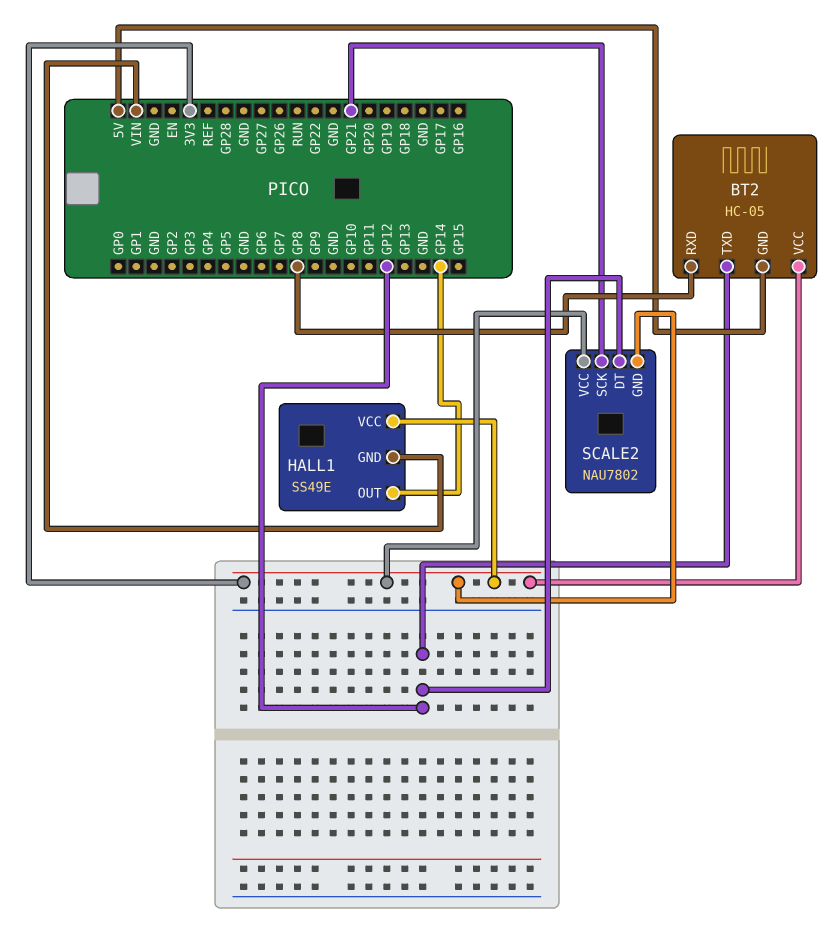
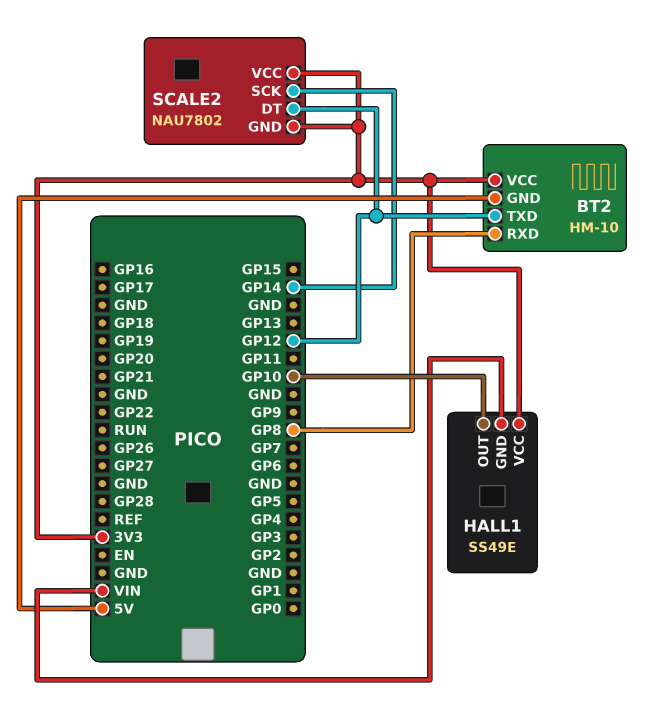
BT2: HC-05 -> HM-10
HALL1 pin OUT: GP14 -> GP10
SCALE2 pin SCK: GP21 -> GP14

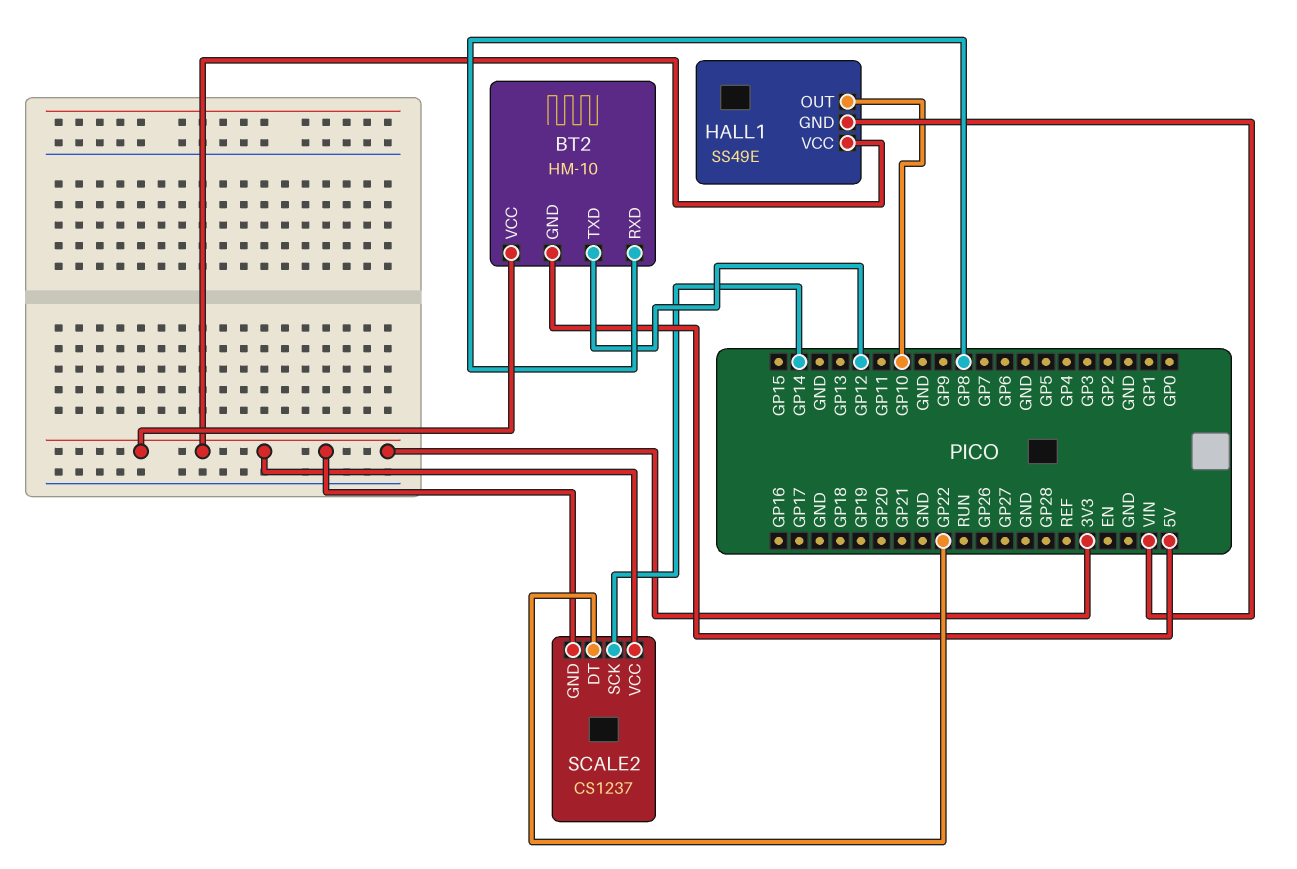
SCALE2: NAU7802 -> CS1237
SCALE2 pin DT: GP12 -> GP22

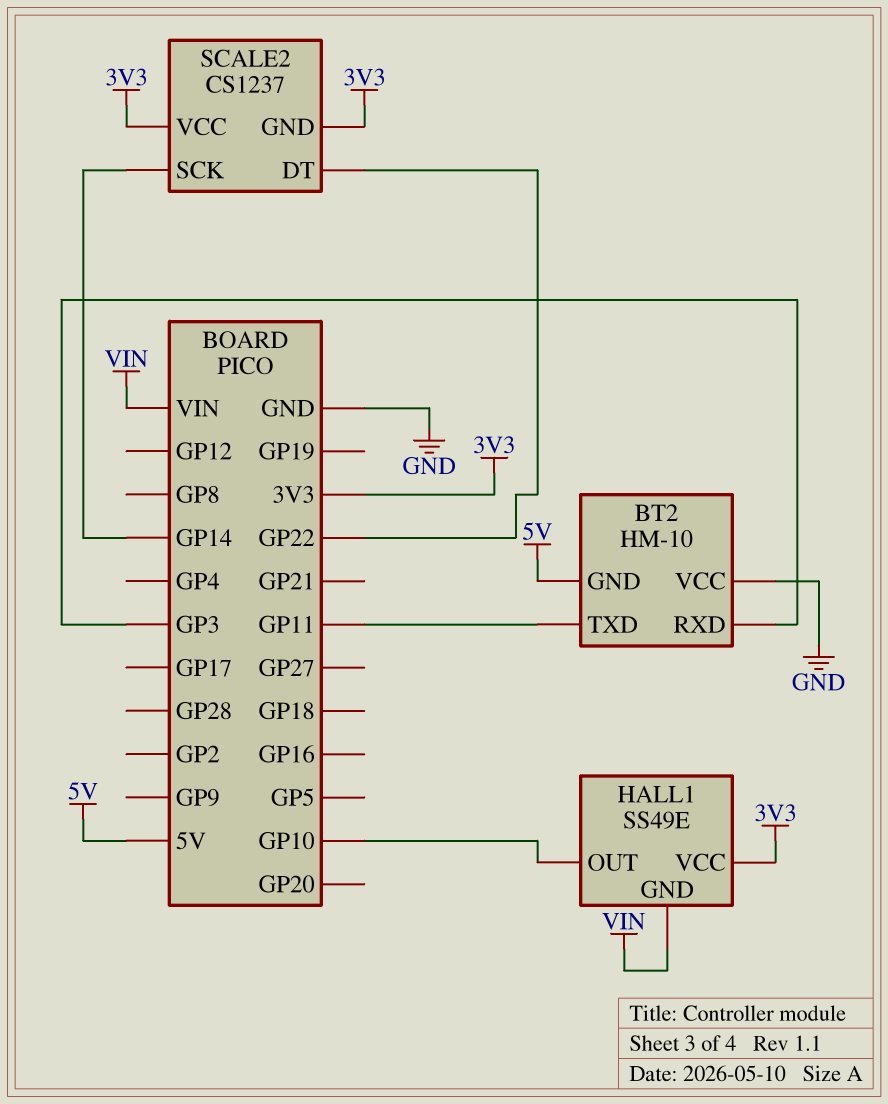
BT2 pin RXD: GP8 -> GP3
BT2 pin TXD: GP12 -> GP11
BT2 pin VCC: 3V3 -> GND

